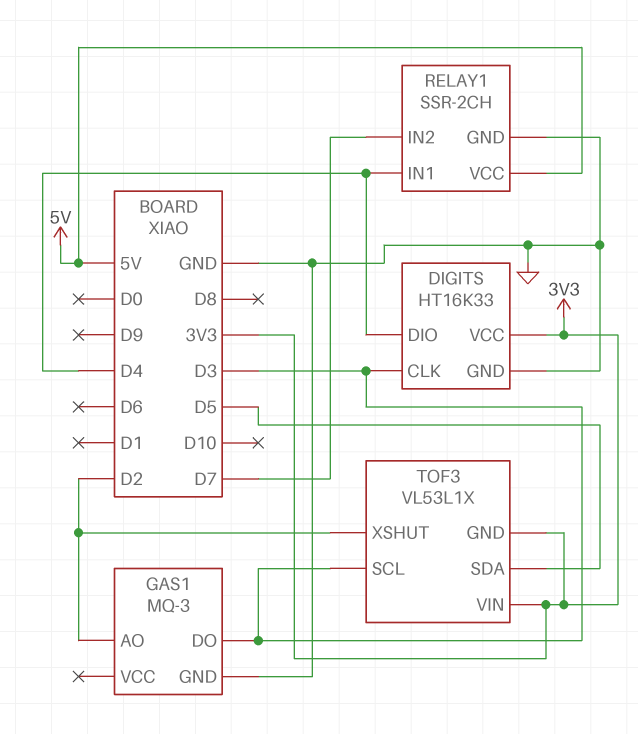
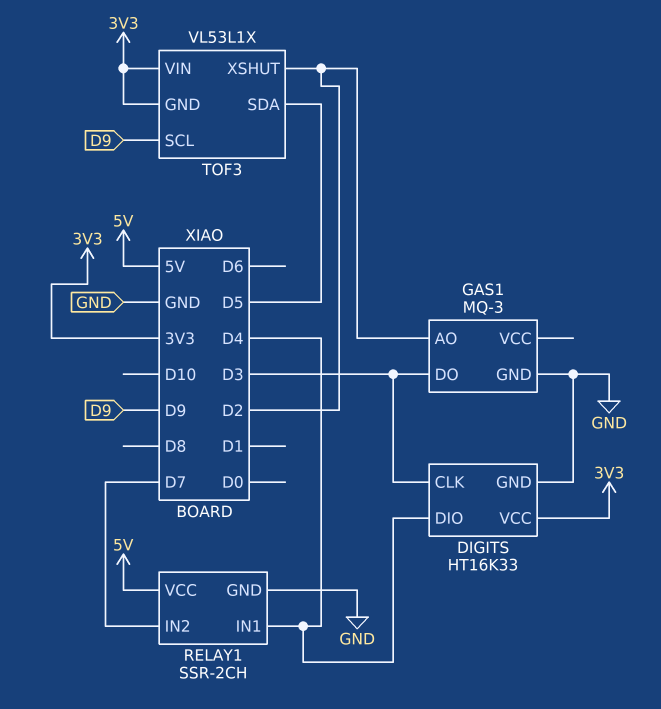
TOF3 pin SCL: D3 -> D9

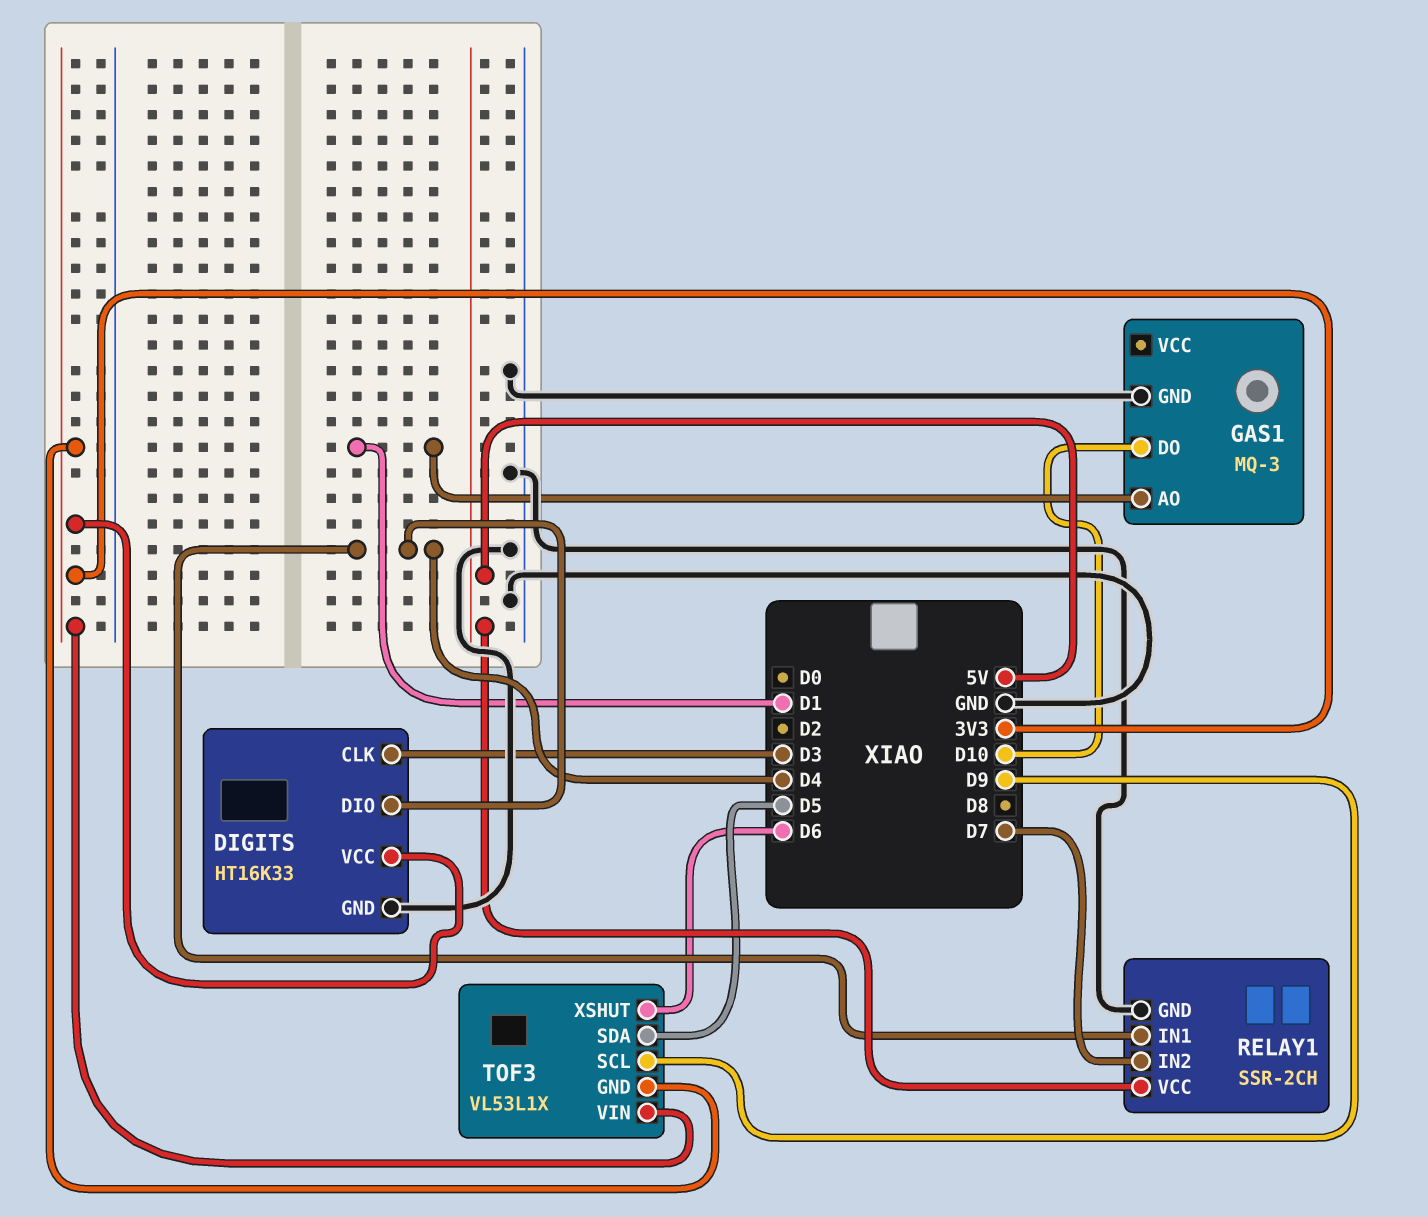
GAS1 pin AO: D2 -> D1
GAS1 pin DO: D3 -> D10
TOF3 pin XSHUT: D2 -> D6

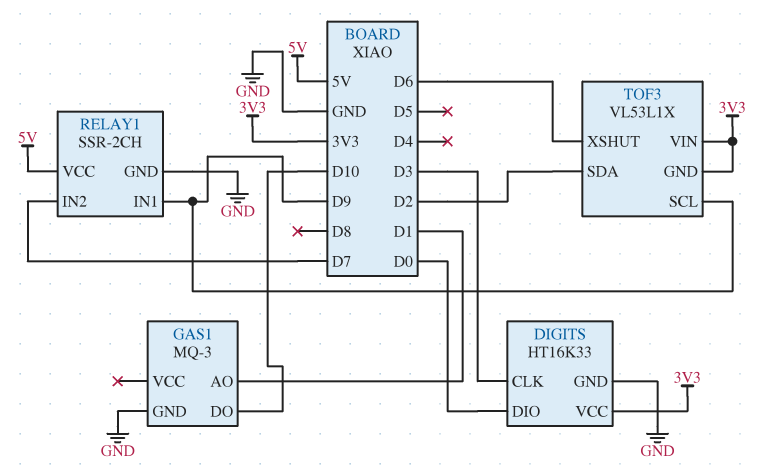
DIGITS pin DIO: D4 -> D0
RELAY1 pin IN1: D4 -> D9
TOF3 pin SDA: D5 -> D2

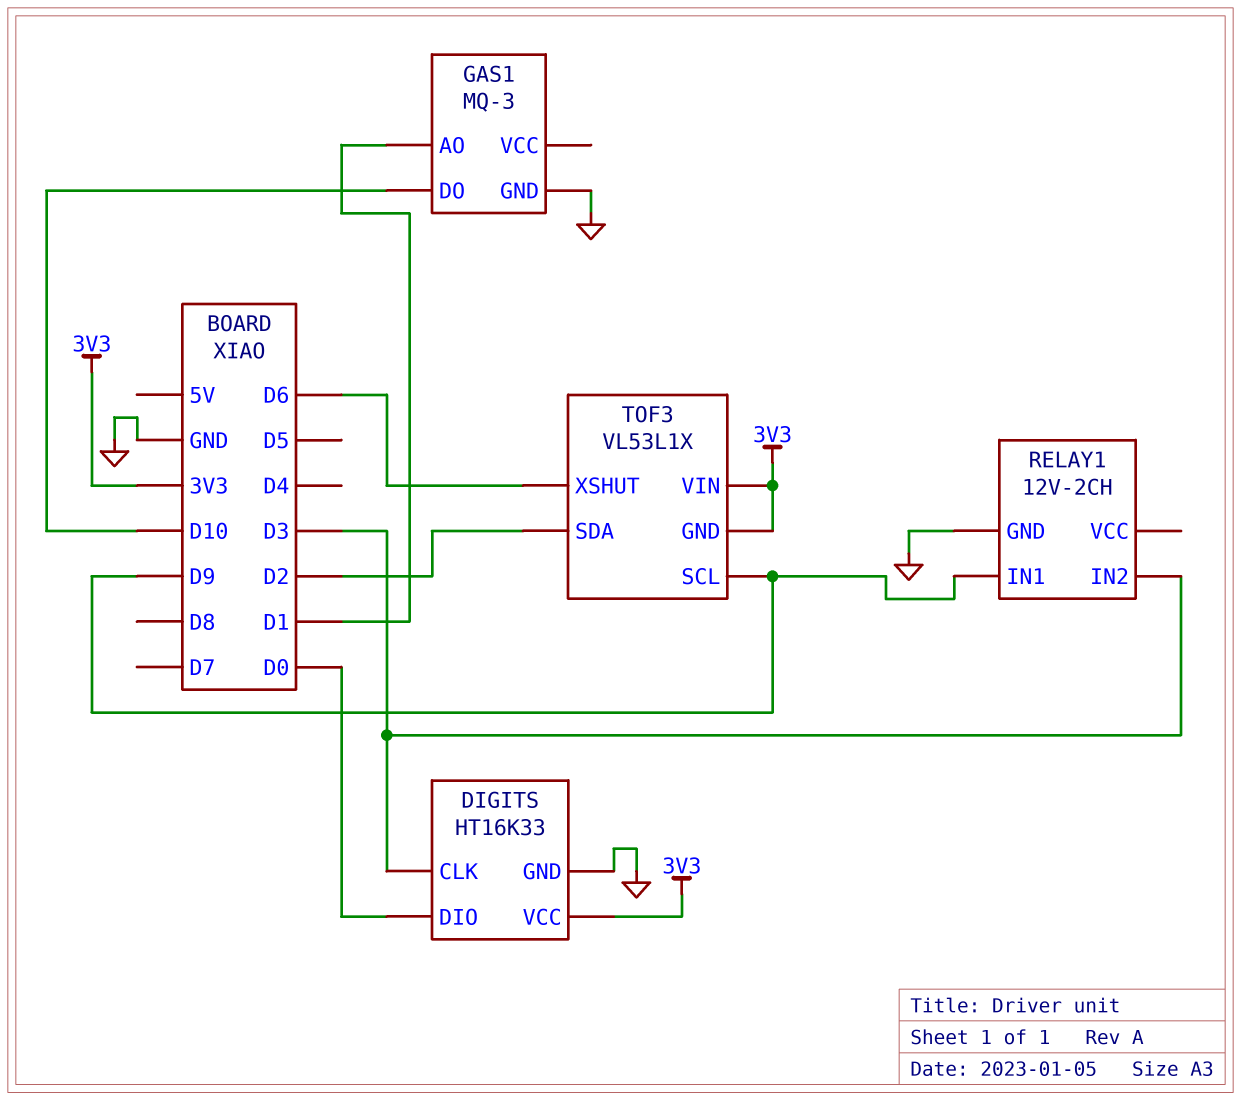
RELAY1: SSR-2CH -> 12V-2CH
RELAY1 pin IN2: D7 -> D3
RELAY1 pin VCC: 5V -> none

